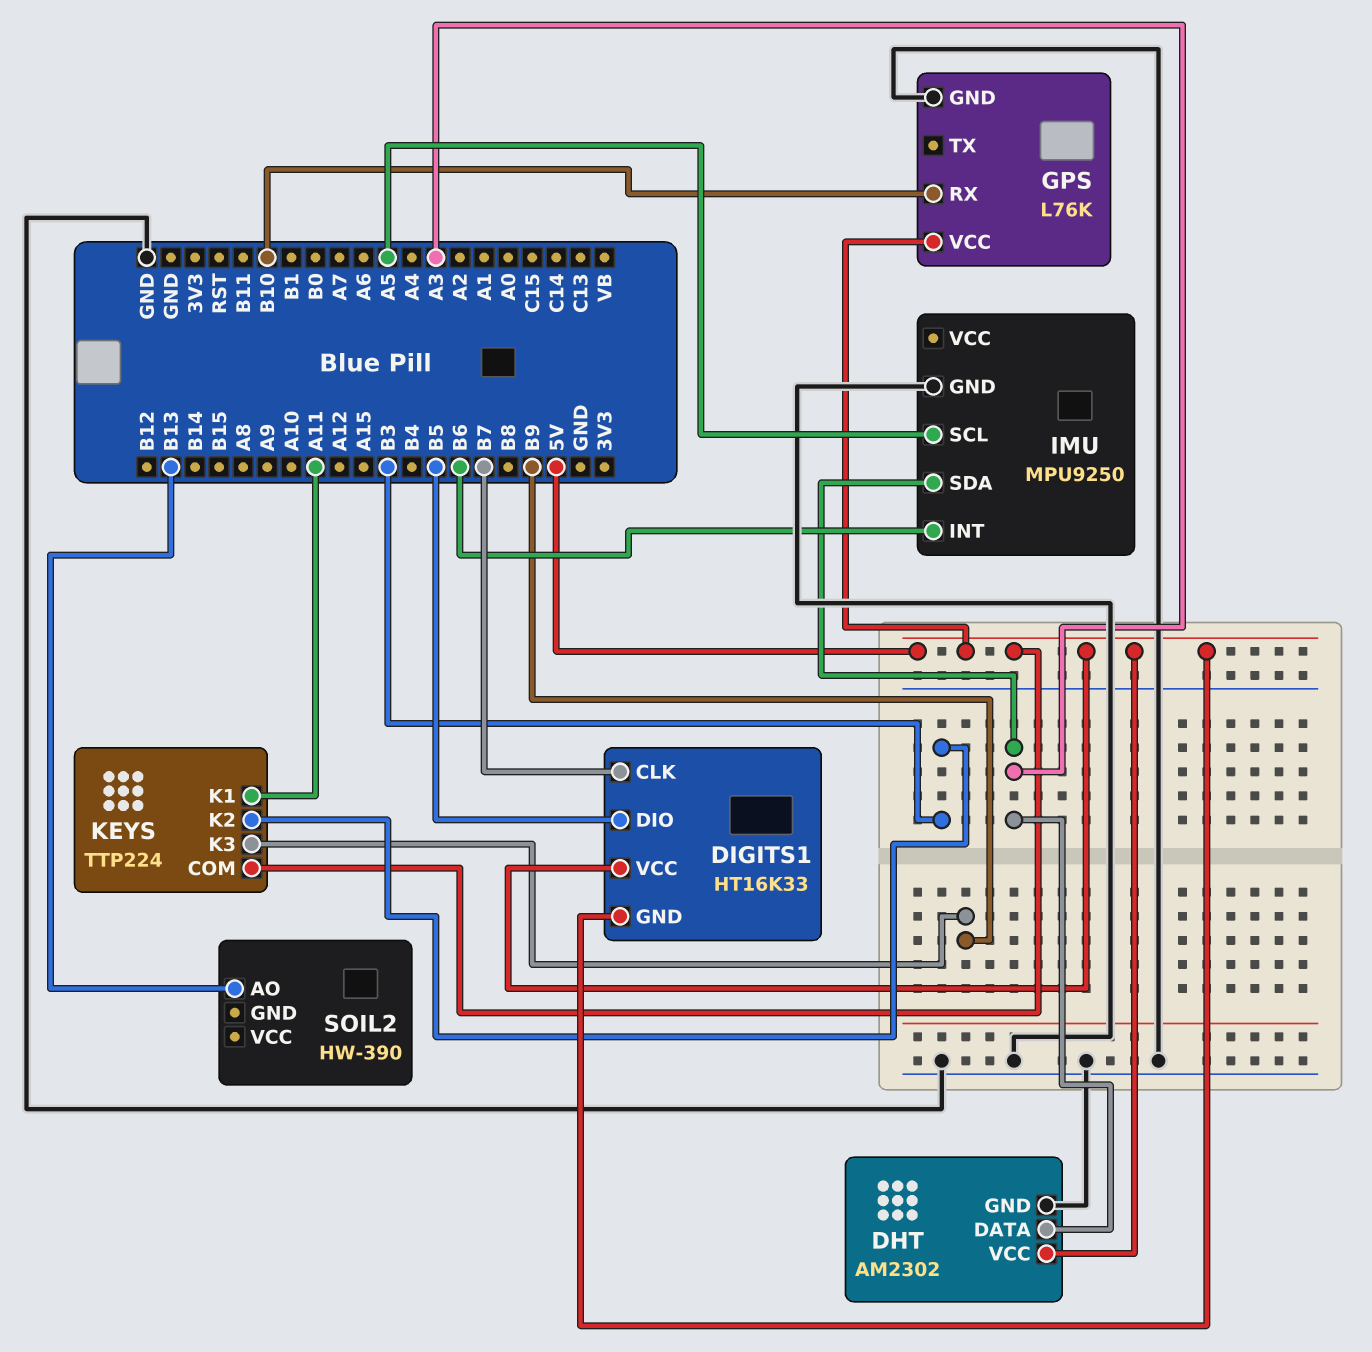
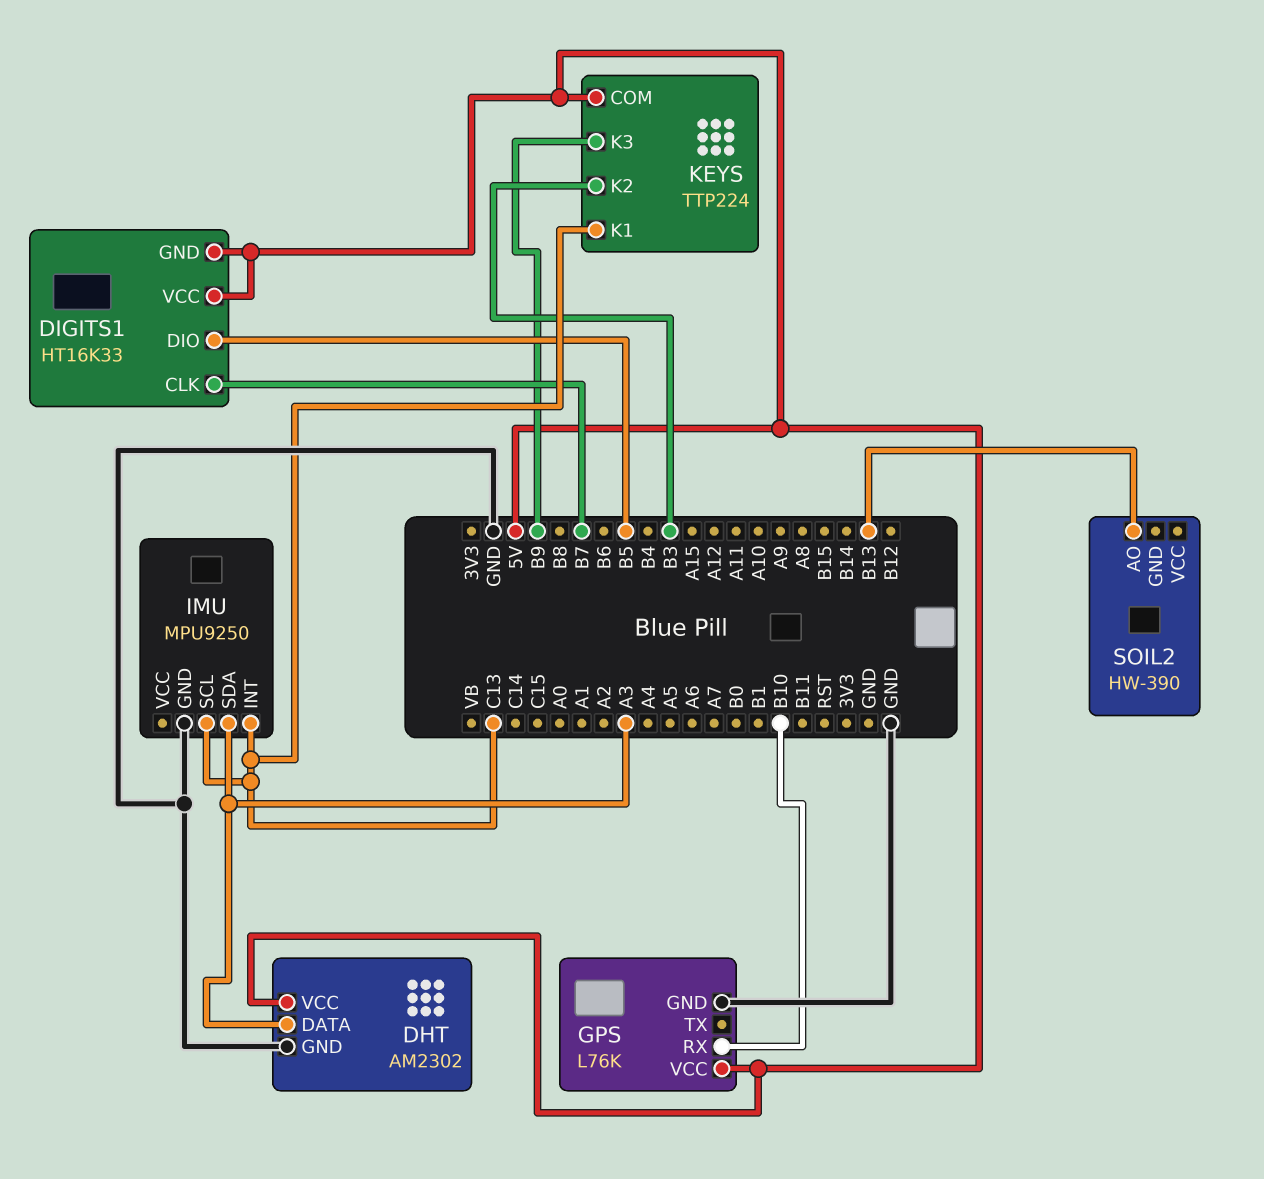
IMU pin INT: B6 -> C13
IMU pin SCL: A5 -> C13
KEYS pin K1: A11 -> C13

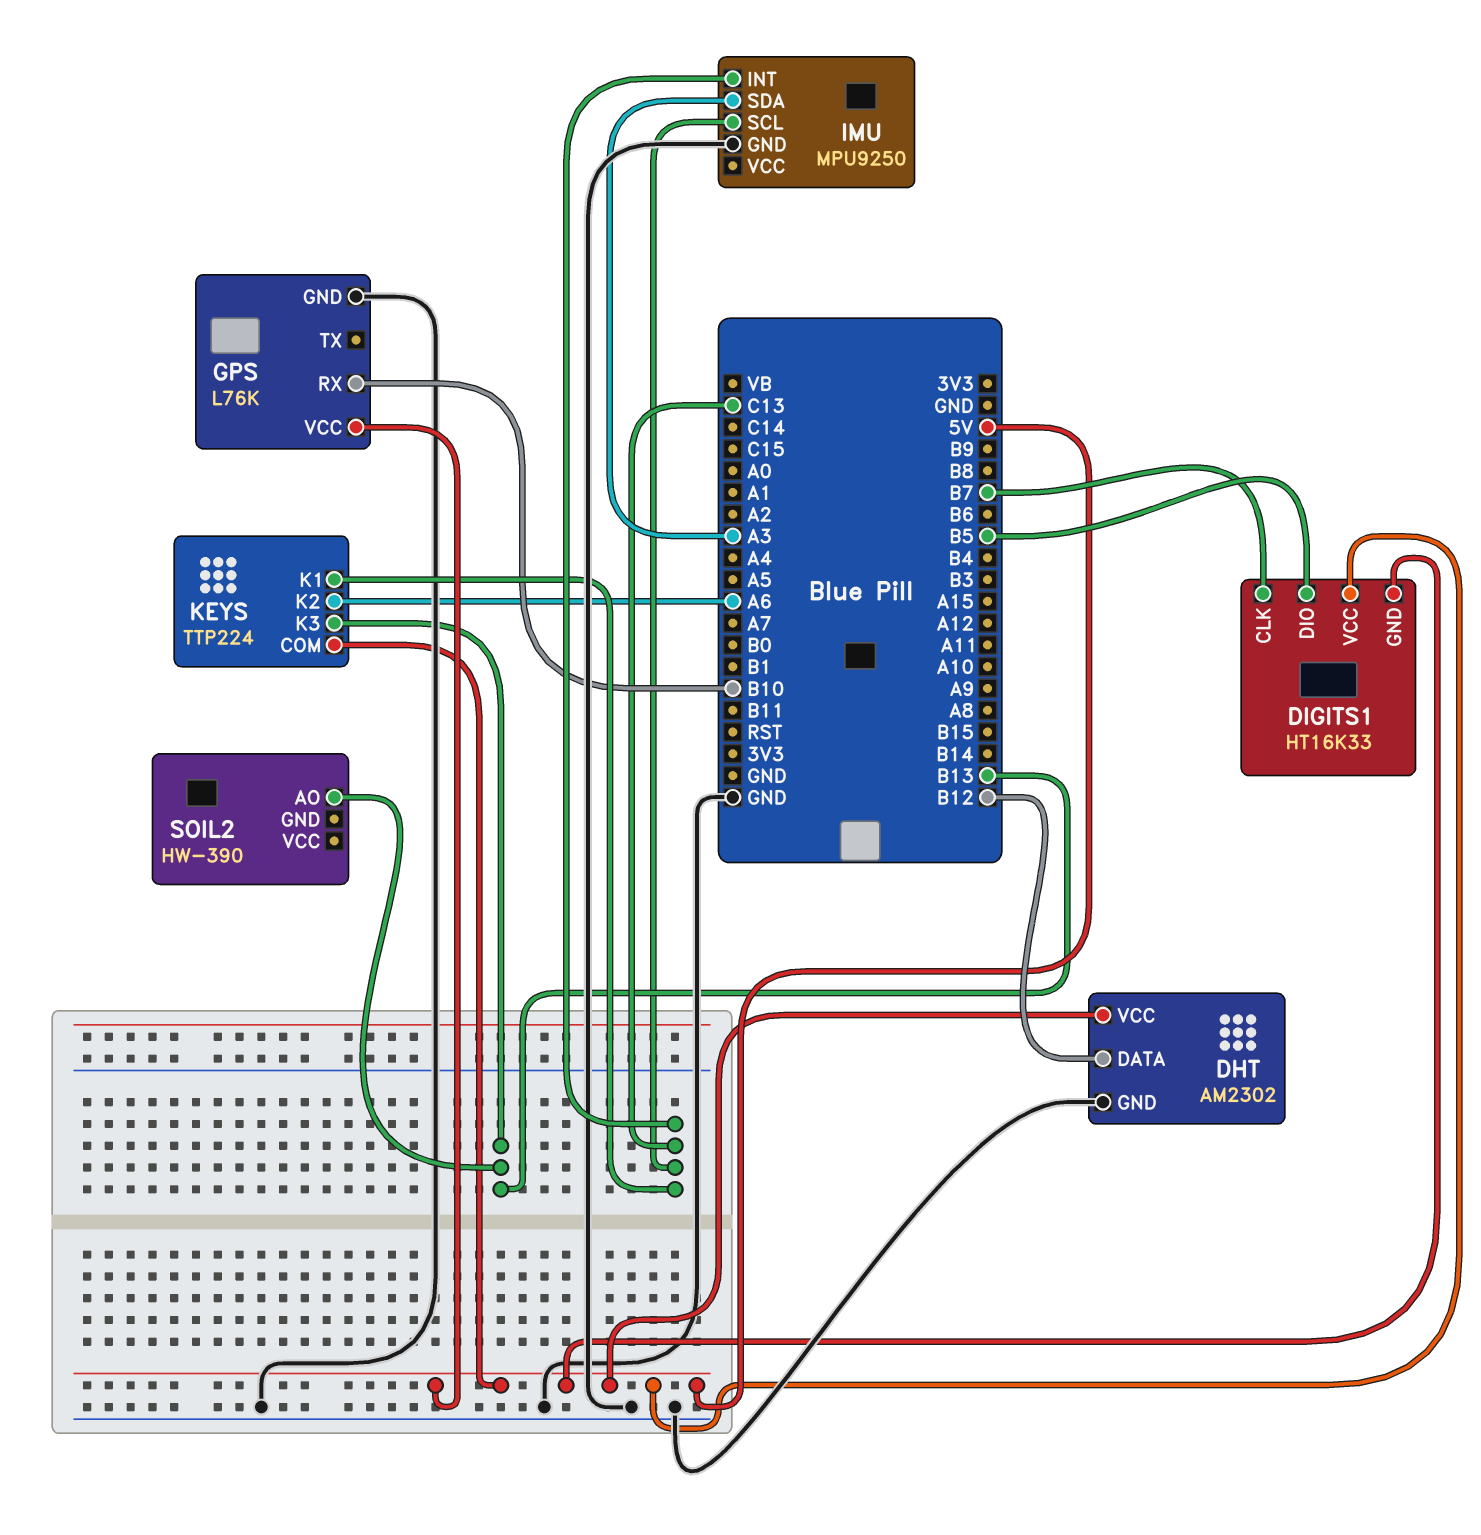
DHT pin DATA: A3 -> B12
KEYS pin K2: B3 -> A6
KEYS pin K3: B9 -> B13

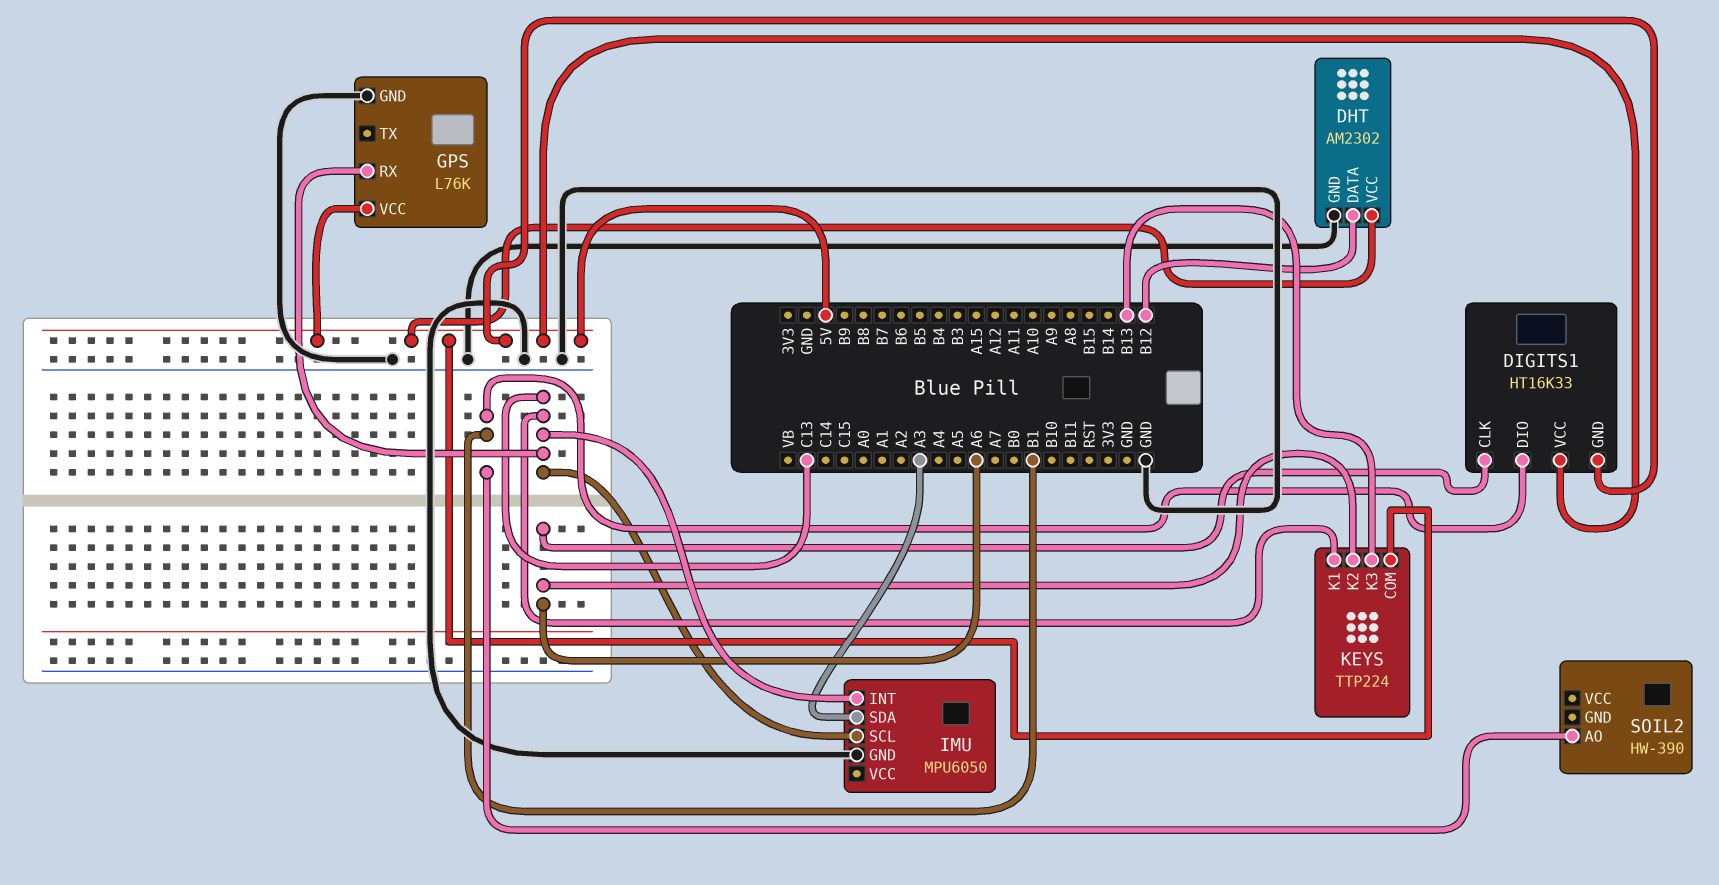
DIGITS1 pin CLK: B7 -> A6
DIGITS1 pin DIO: B5 -> B1
GPS pin RX: B10 -> C13
IMU: MPU9250 -> MPU6050
SOIL2 pin AO: B13 -> B1

